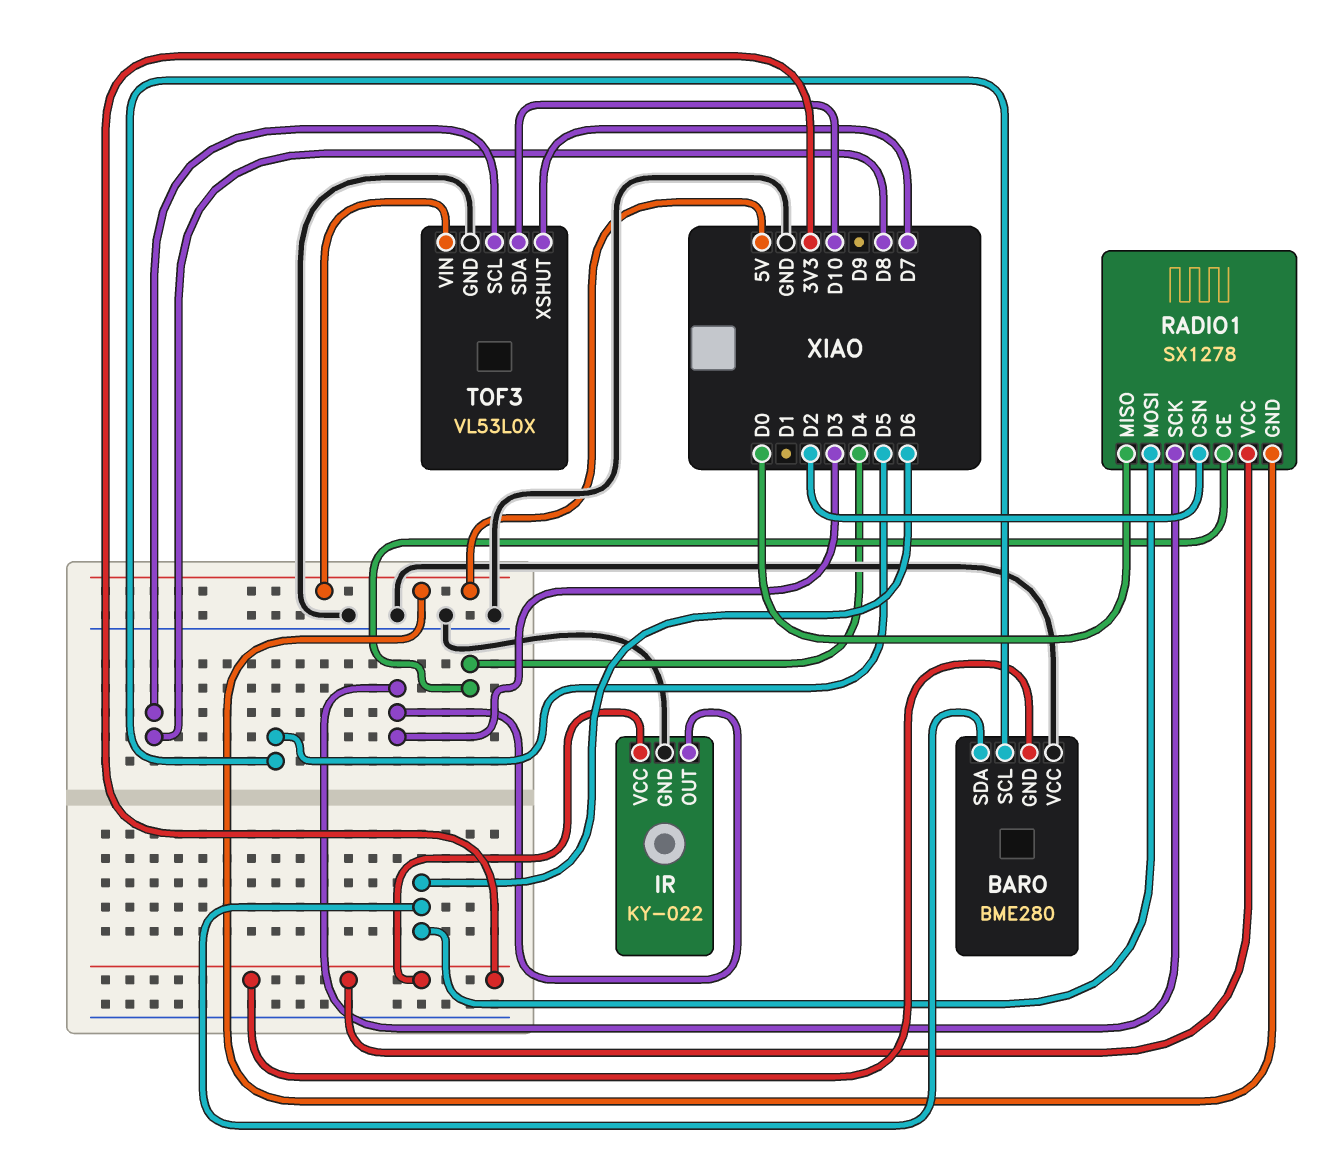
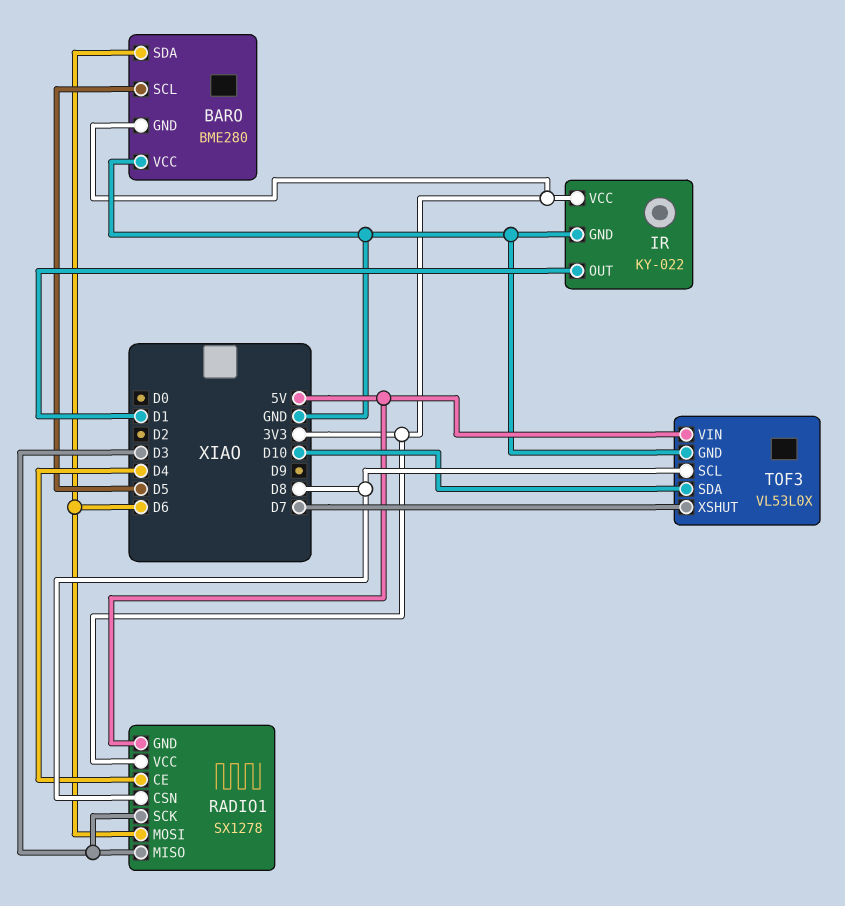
IR pin OUT: D3 -> D1
RADIO1 pin CSN: D2 -> D8
RADIO1 pin MISO: D0 -> D3

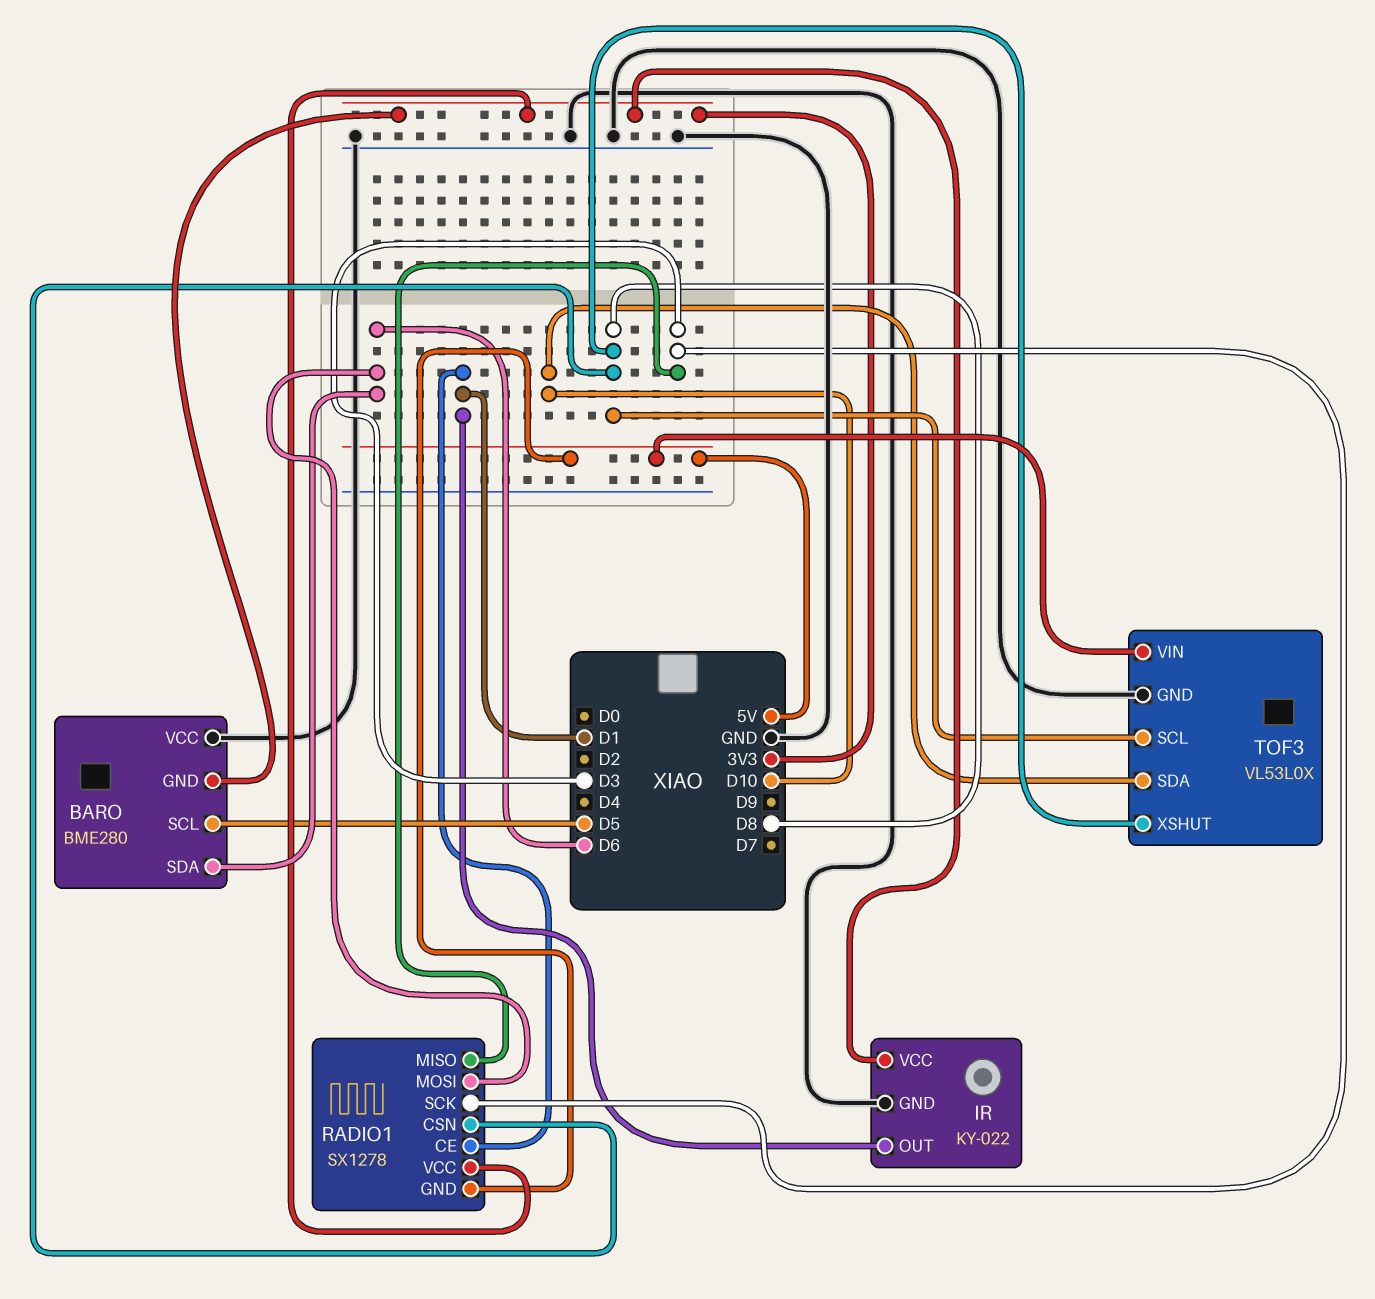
RADIO1 pin CE: D4 -> D1
TOF3 pin XSHUT: D7 -> D8

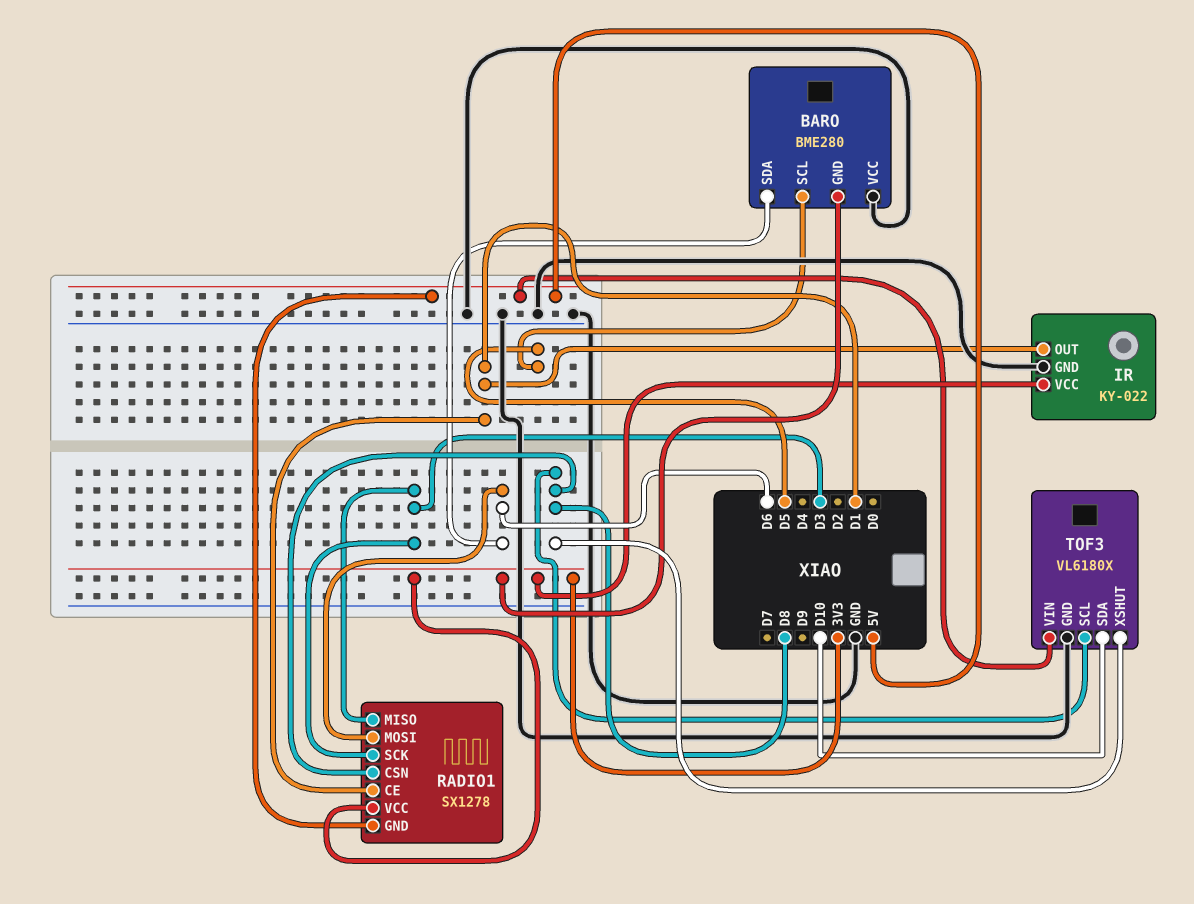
TOF3: VL53L0X -> VL6180X

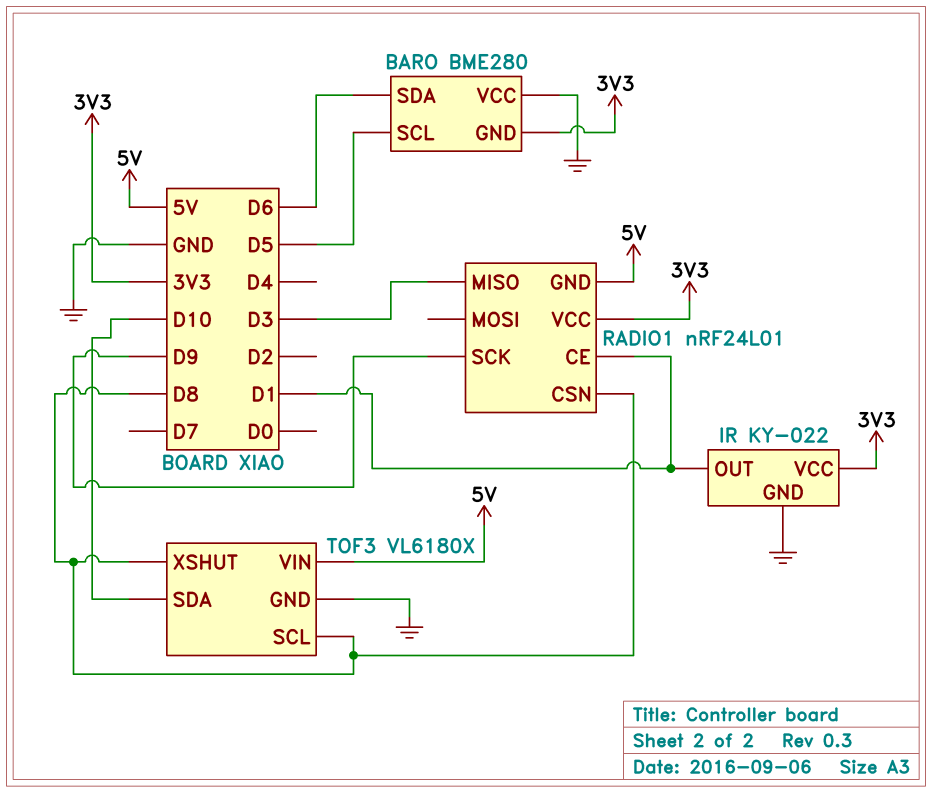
RADIO1: SX1278 -> nRF24L01
RADIO1 pin MOSI: D6 -> none
RADIO1 pin SCK: D3 -> D9

